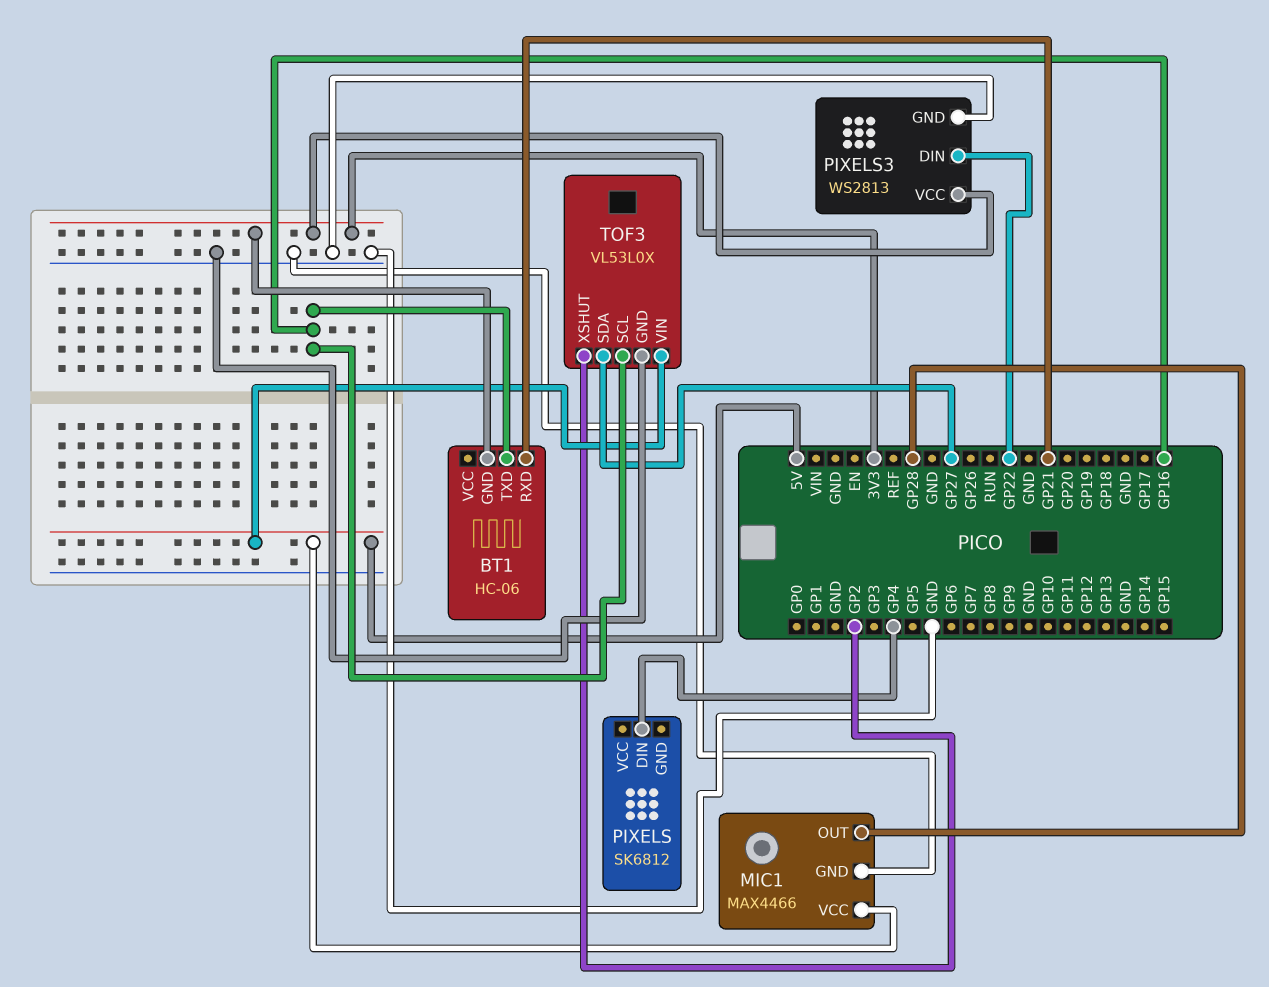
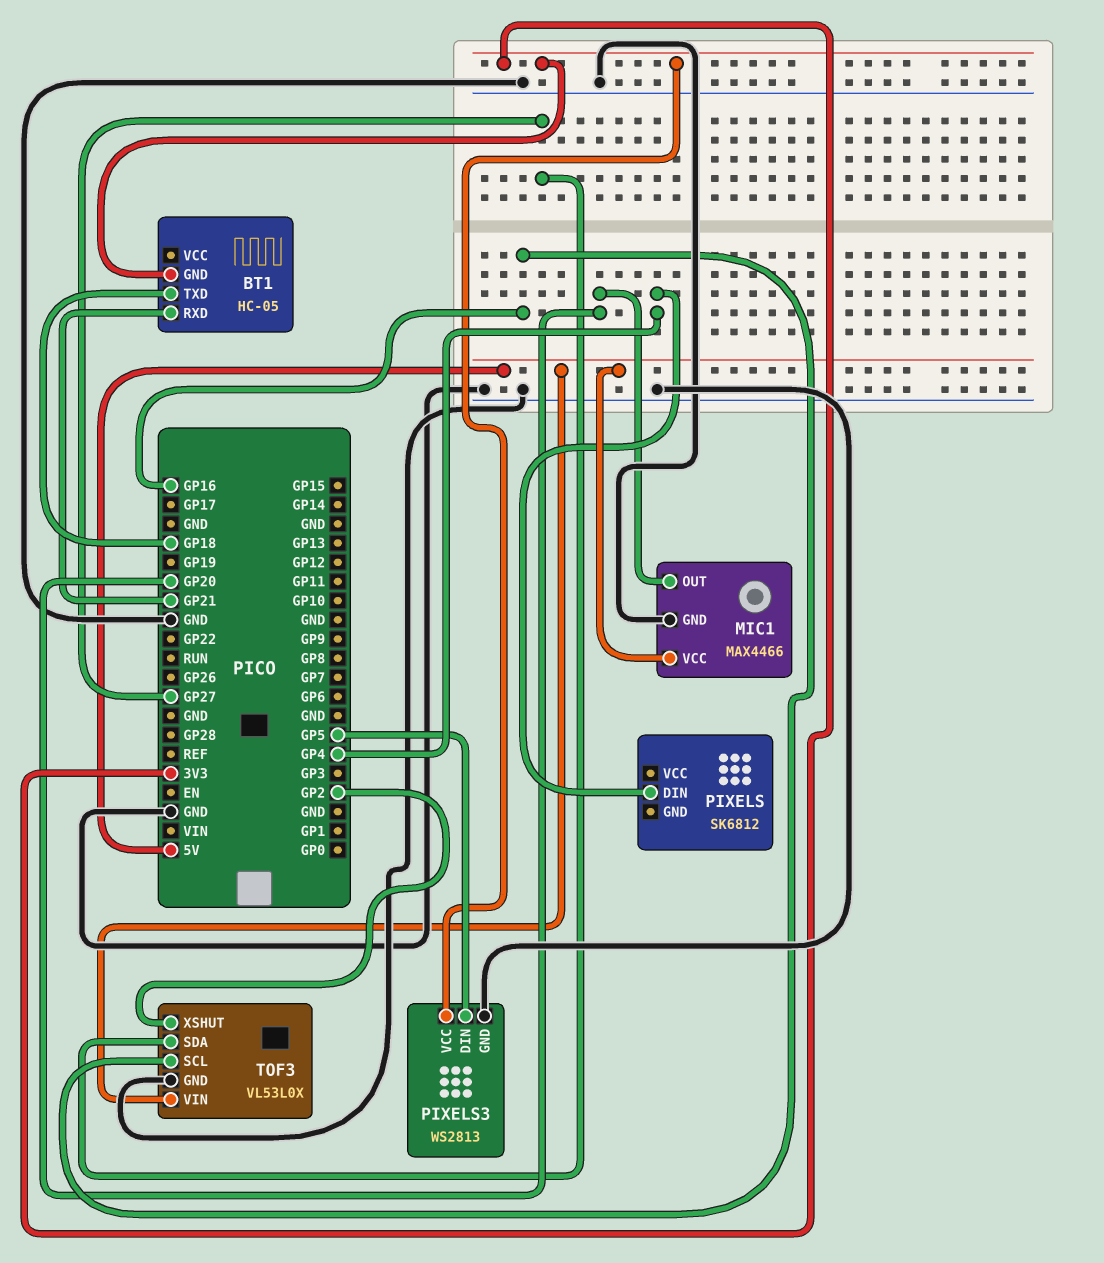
BT1: HC-06 -> HC-05
BT1 pin TXD: GP16 -> GP18
MIC1 pin OUT: GP28 -> GP20
PIXELS3 pin DIN: GP22 -> GP5

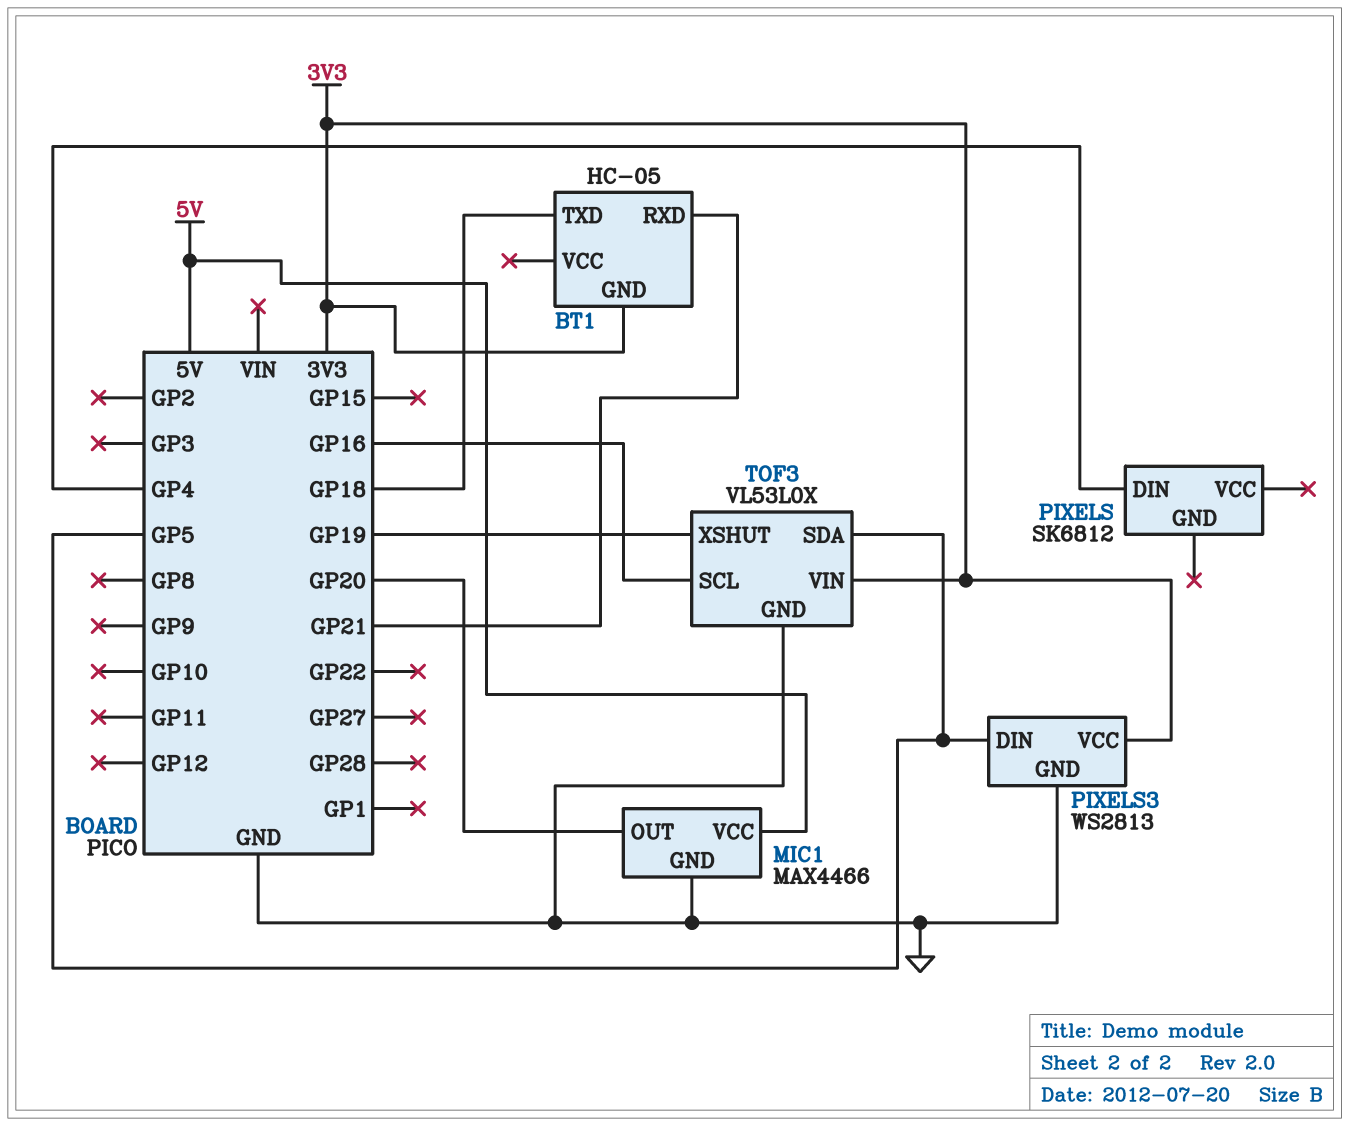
TOF3 pin SDA: GP27 -> GP5
TOF3 pin VIN: 5V -> 3V3
TOF3 pin XSHUT: GP2 -> GP19

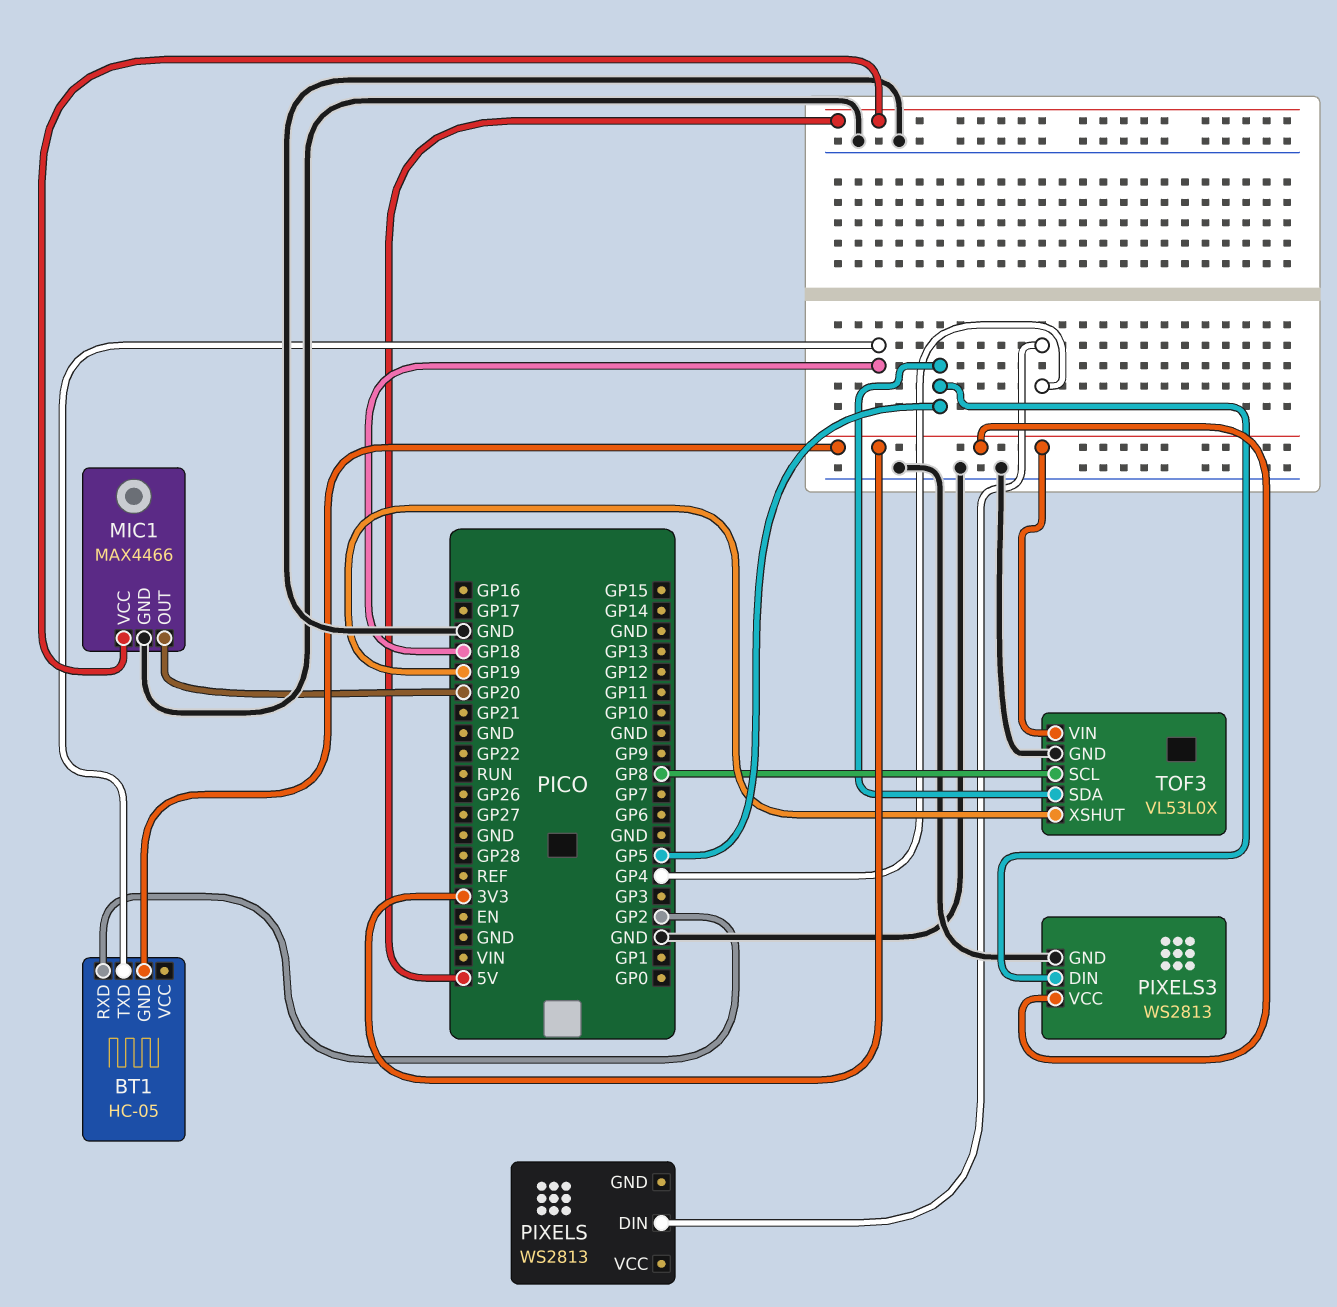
BT1 pin RXD: GP21 -> GP2
PIXELS: SK6812 -> WS2813
TOF3 pin SCL: GP16 -> GP8

